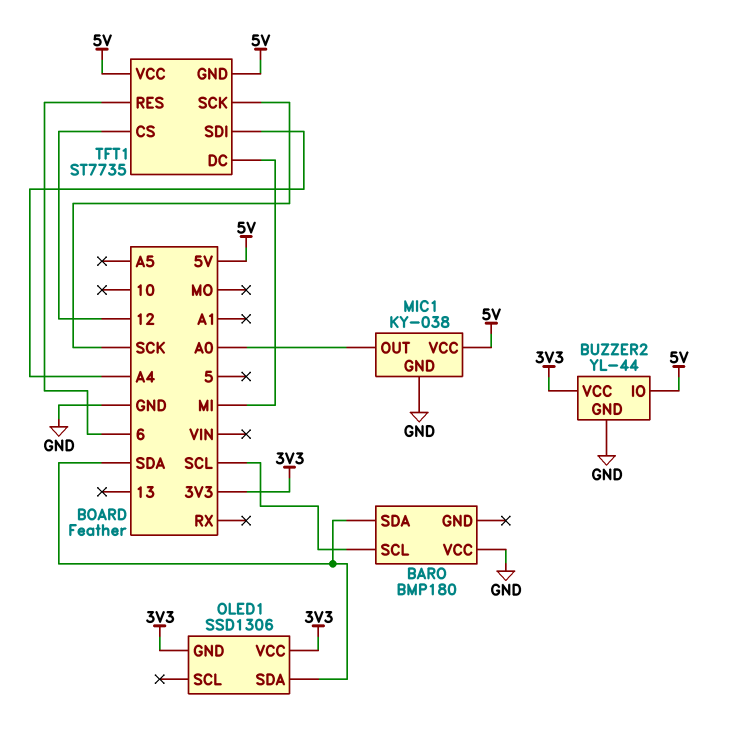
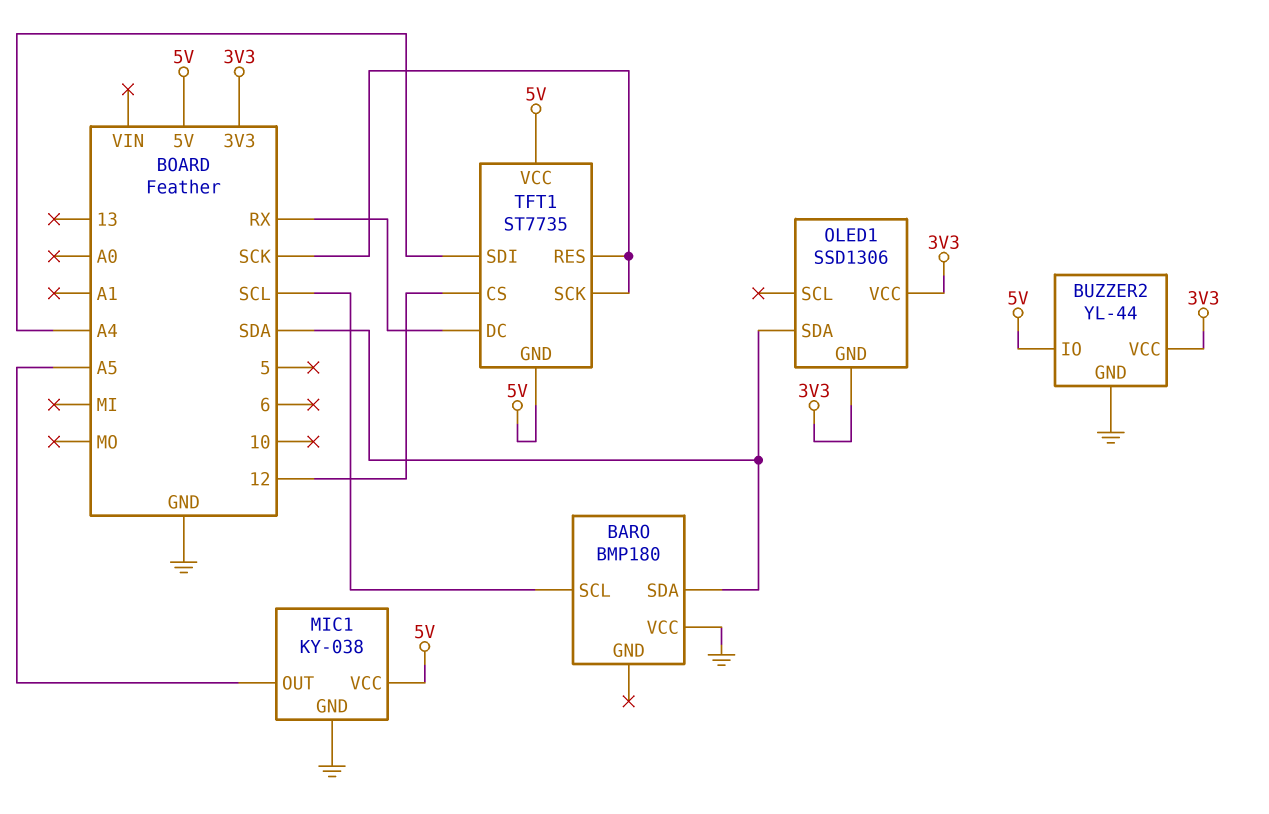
MIC1 pin OUT: A0 -> A5
TFT1 pin DC: MI -> RX
TFT1 pin RES: 6 -> SCK

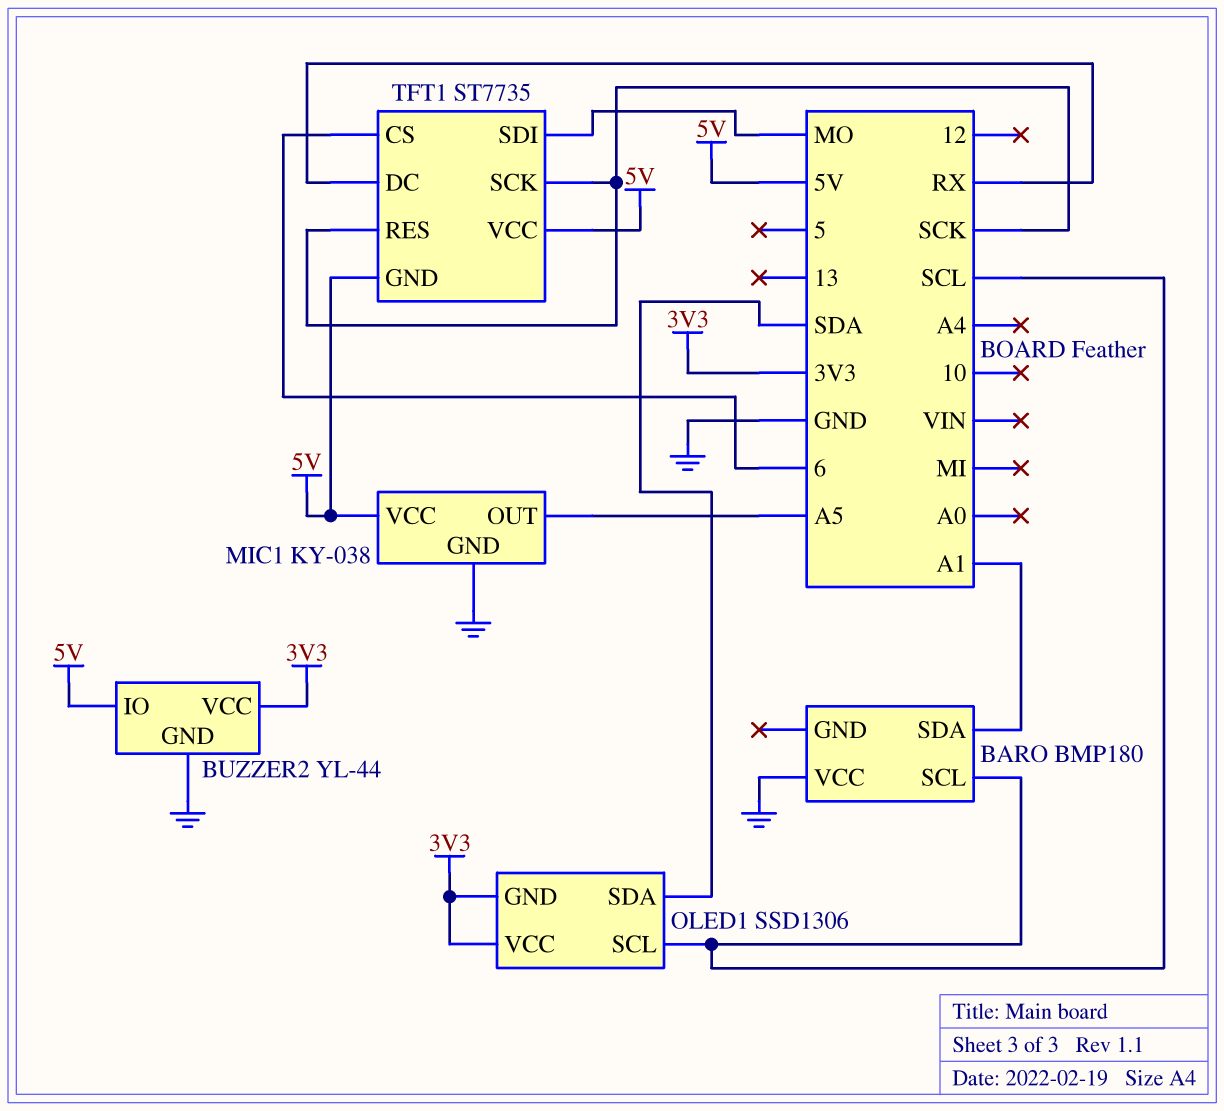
BARO pin SDA: SDA -> A1
OLED1 pin SCL: none -> SCL
TFT1 pin CS: 12 -> 6
TFT1 pin SDI: A4 -> MO

